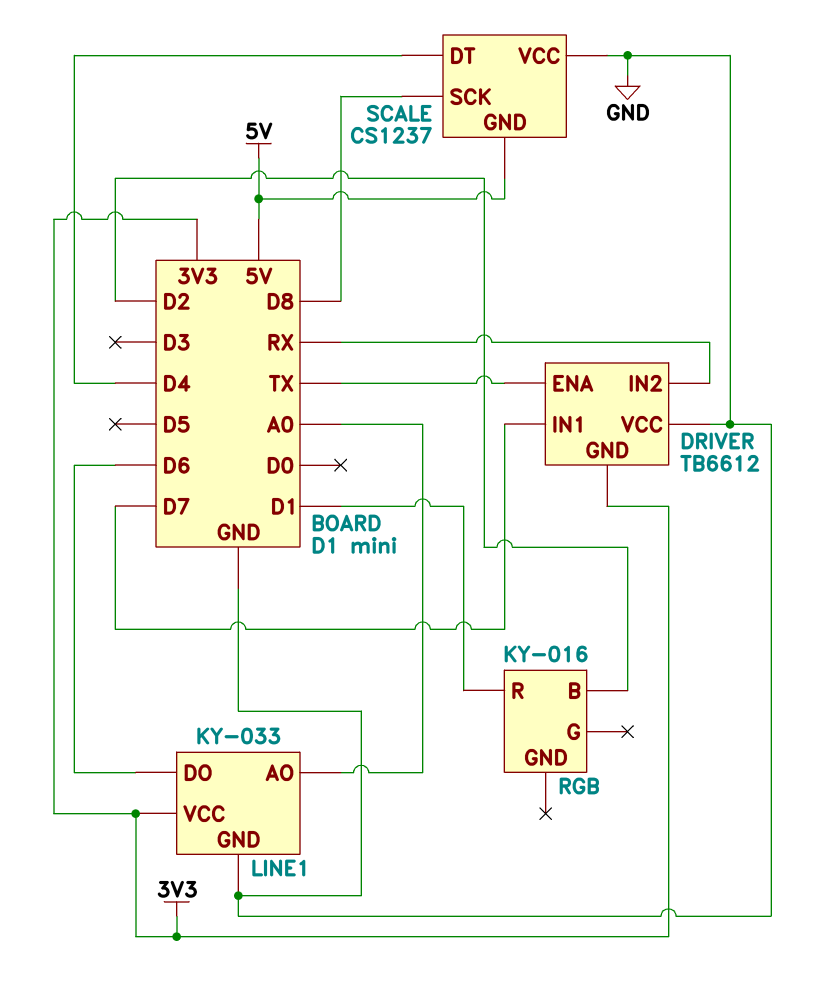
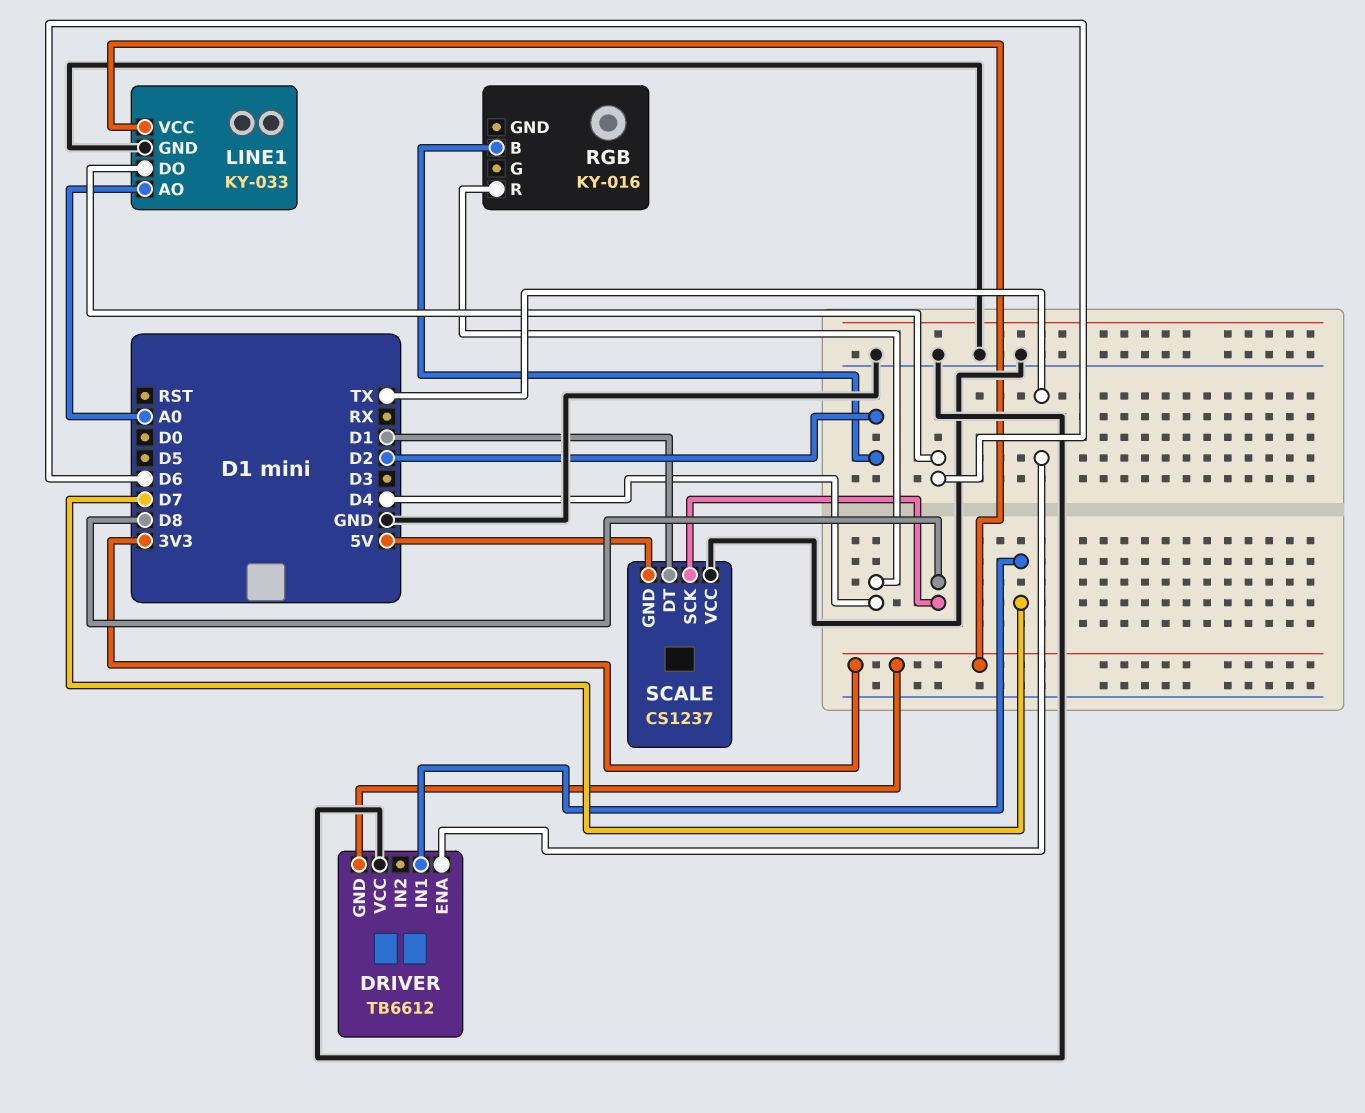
DRIVER pin IN2: RX -> none
RGB pin R: D1 -> D4
SCALE pin DT: D4 -> D1

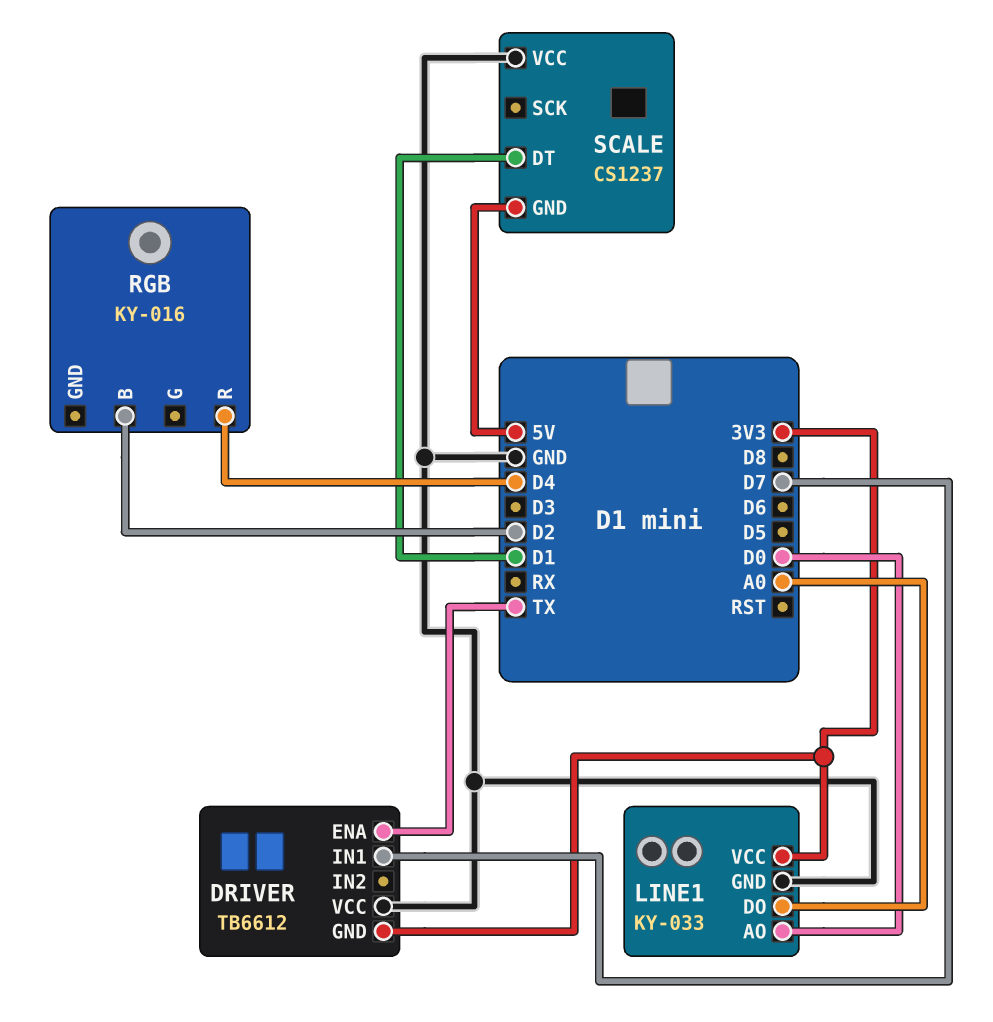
LINE1 pin AO: A0 -> D0
LINE1 pin DO: D6 -> A0
SCALE pin SCK: D8 -> none

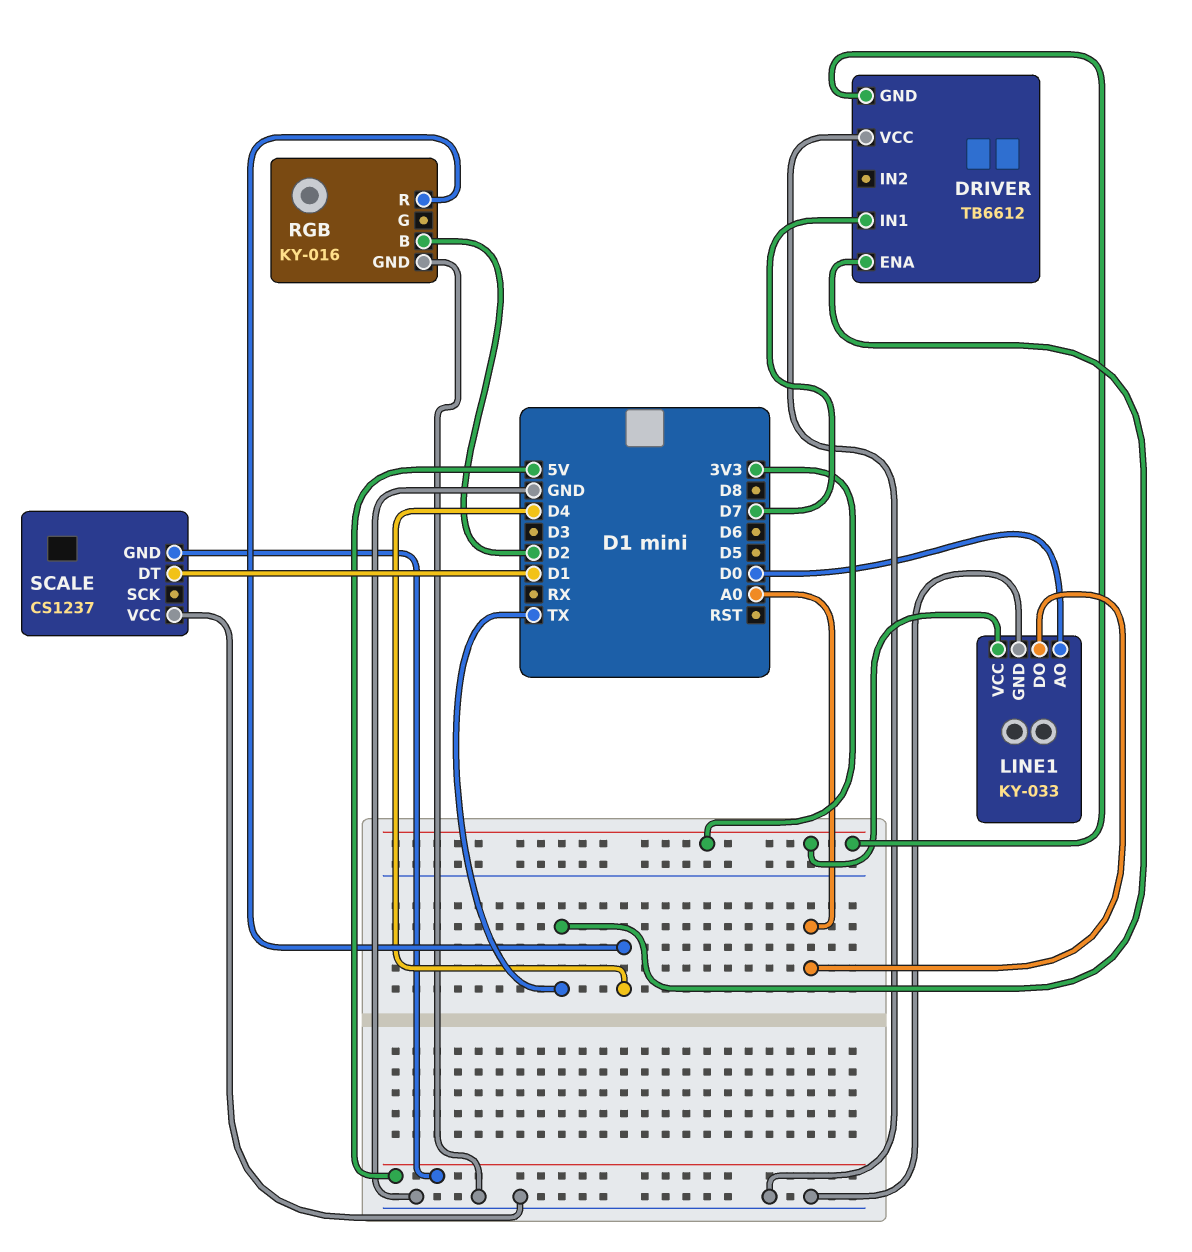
RGB pin GND: none -> GND

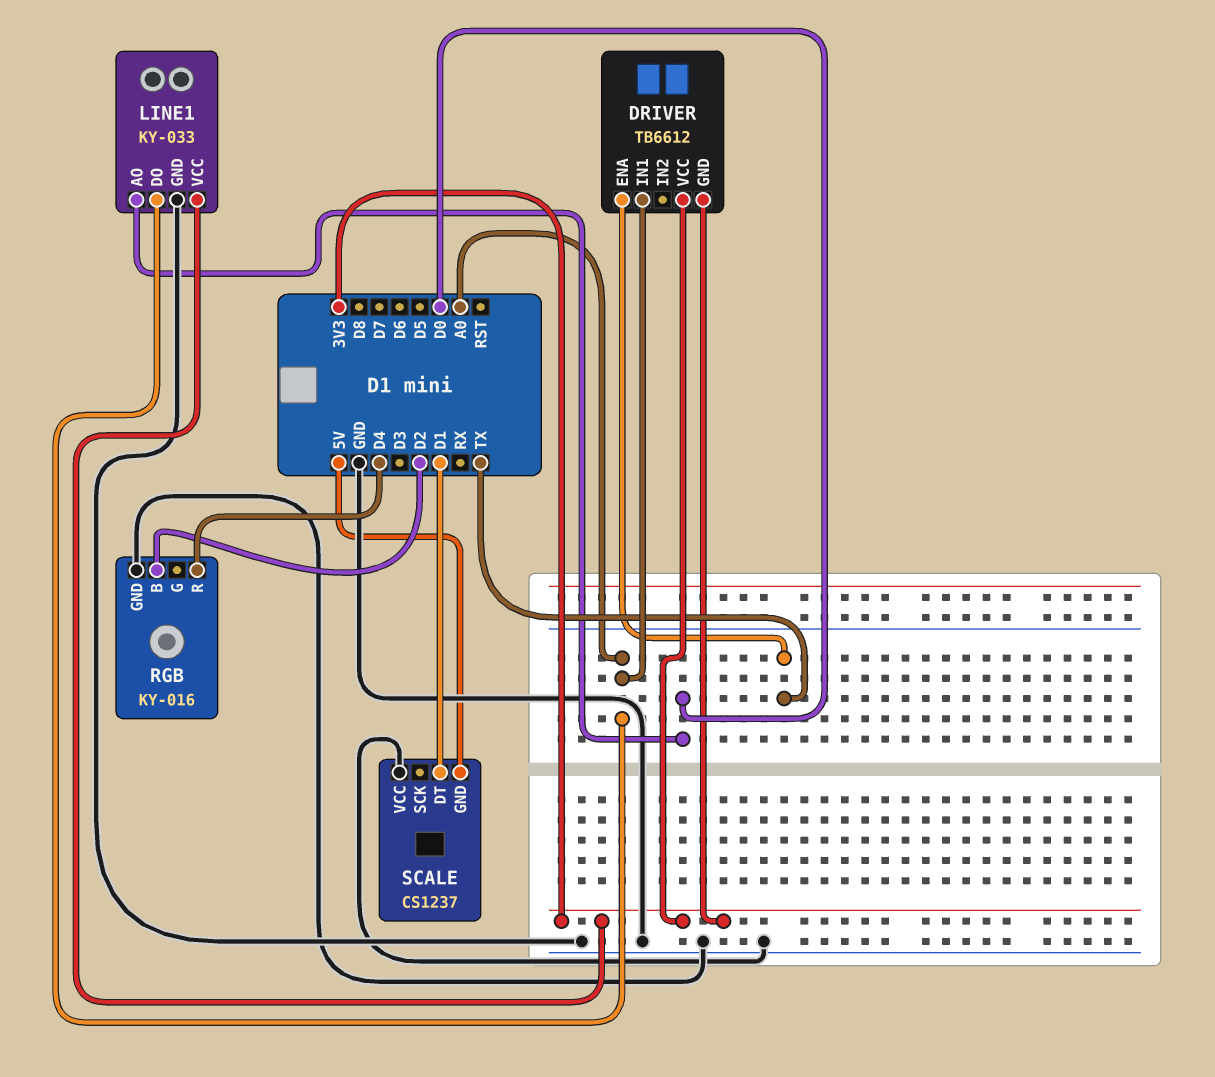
DRIVER pin IN1: D7 -> A0
DRIVER pin VCC: GND -> 3V3

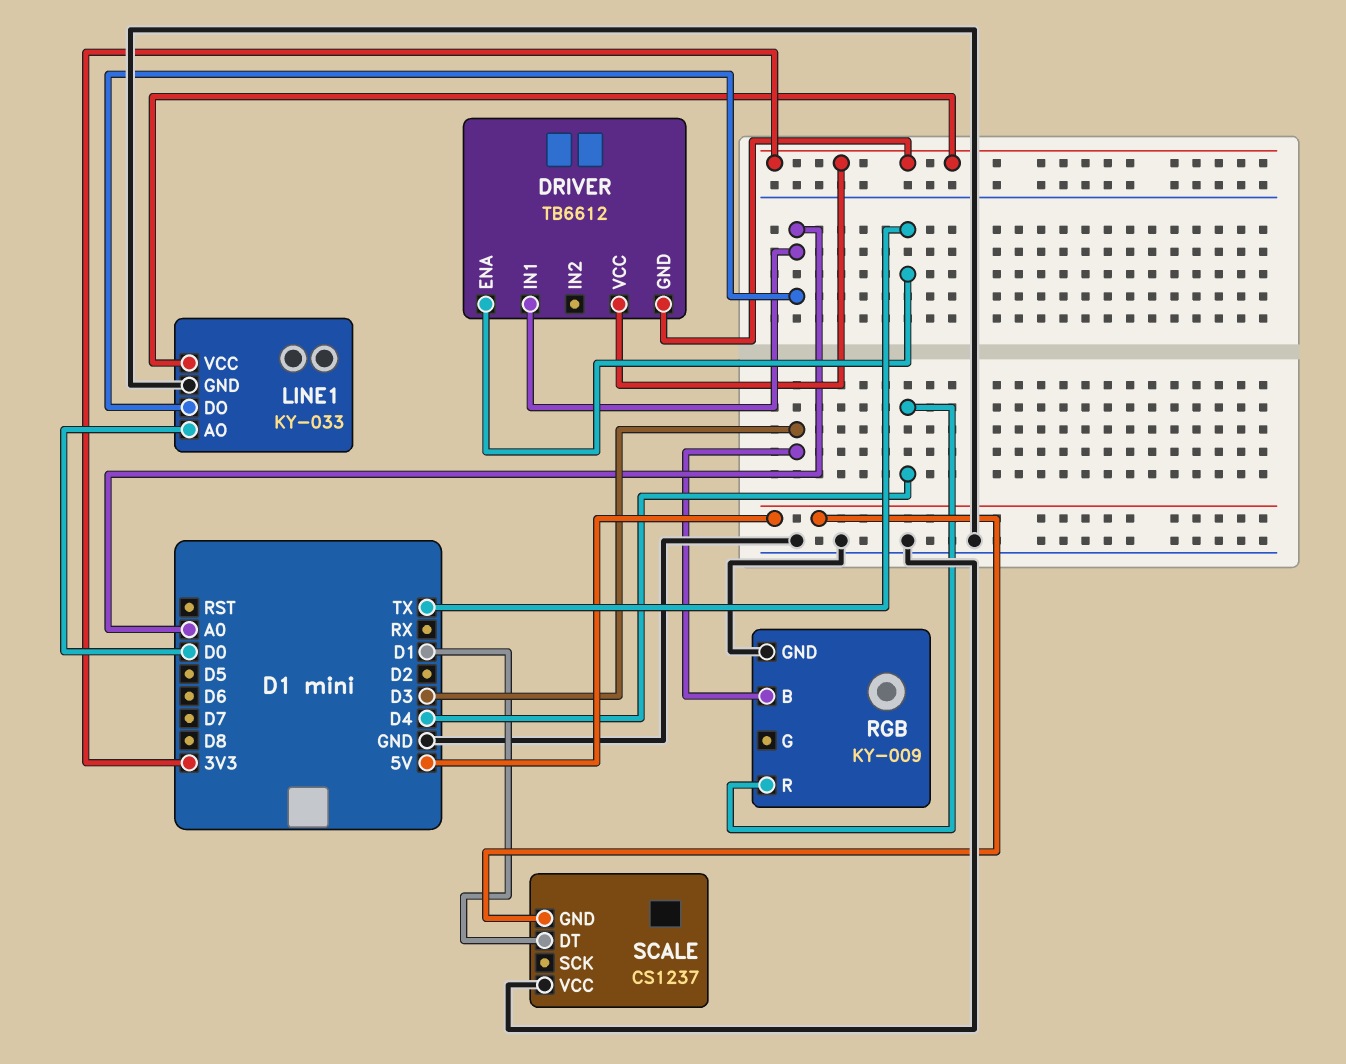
RGB: KY-016 -> KY-009
RGB pin B: D2 -> D3

